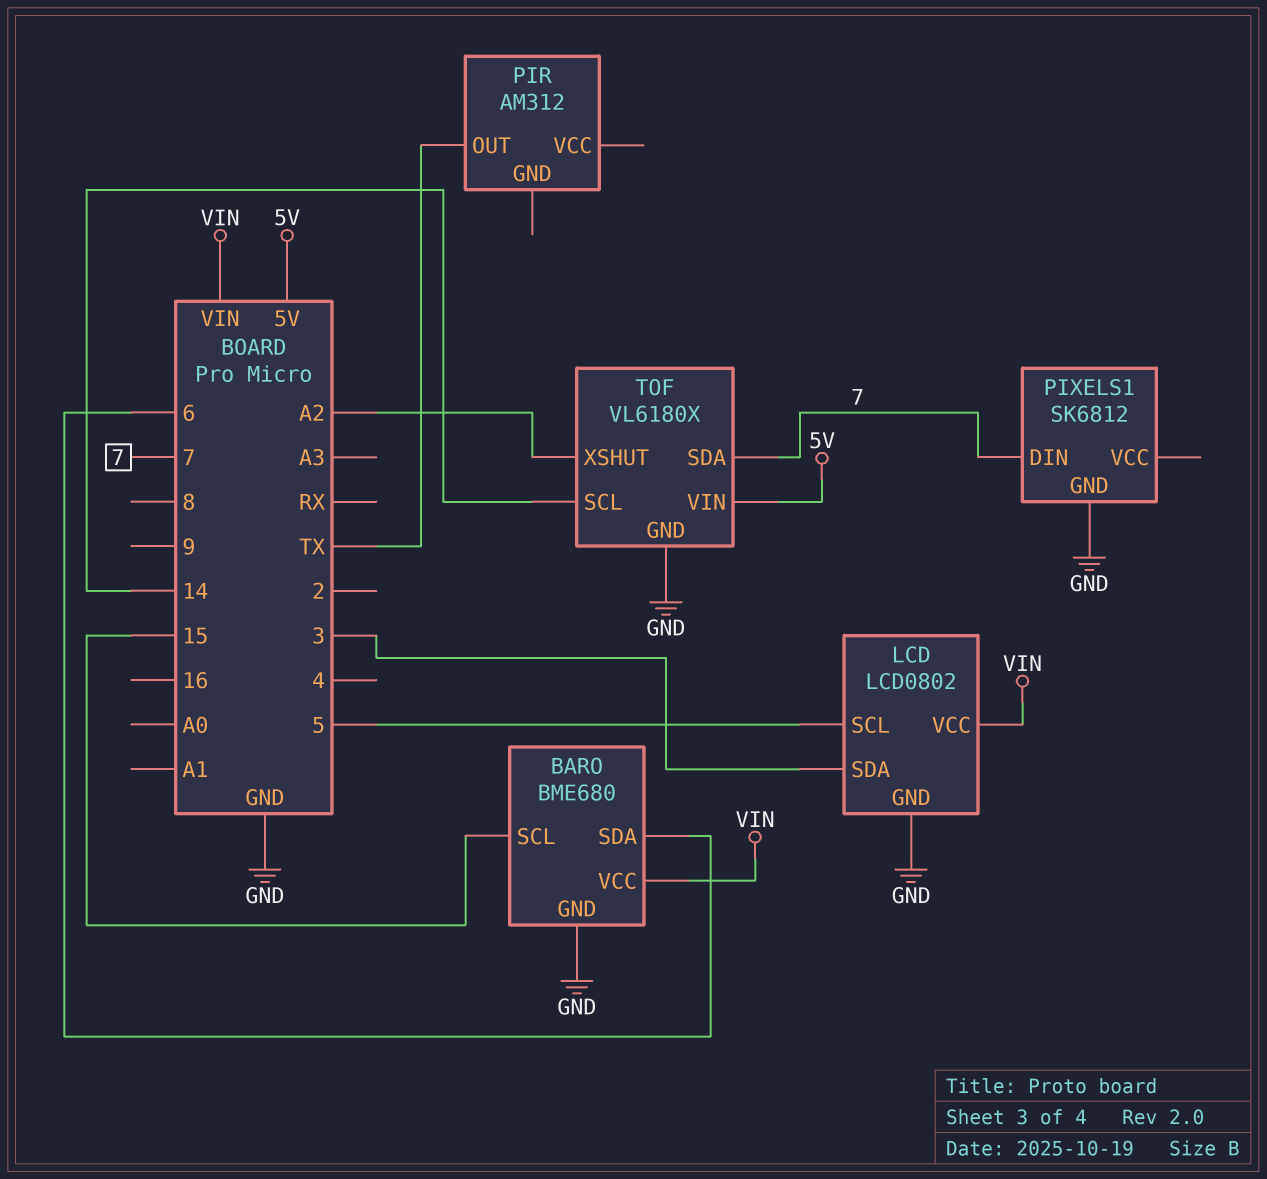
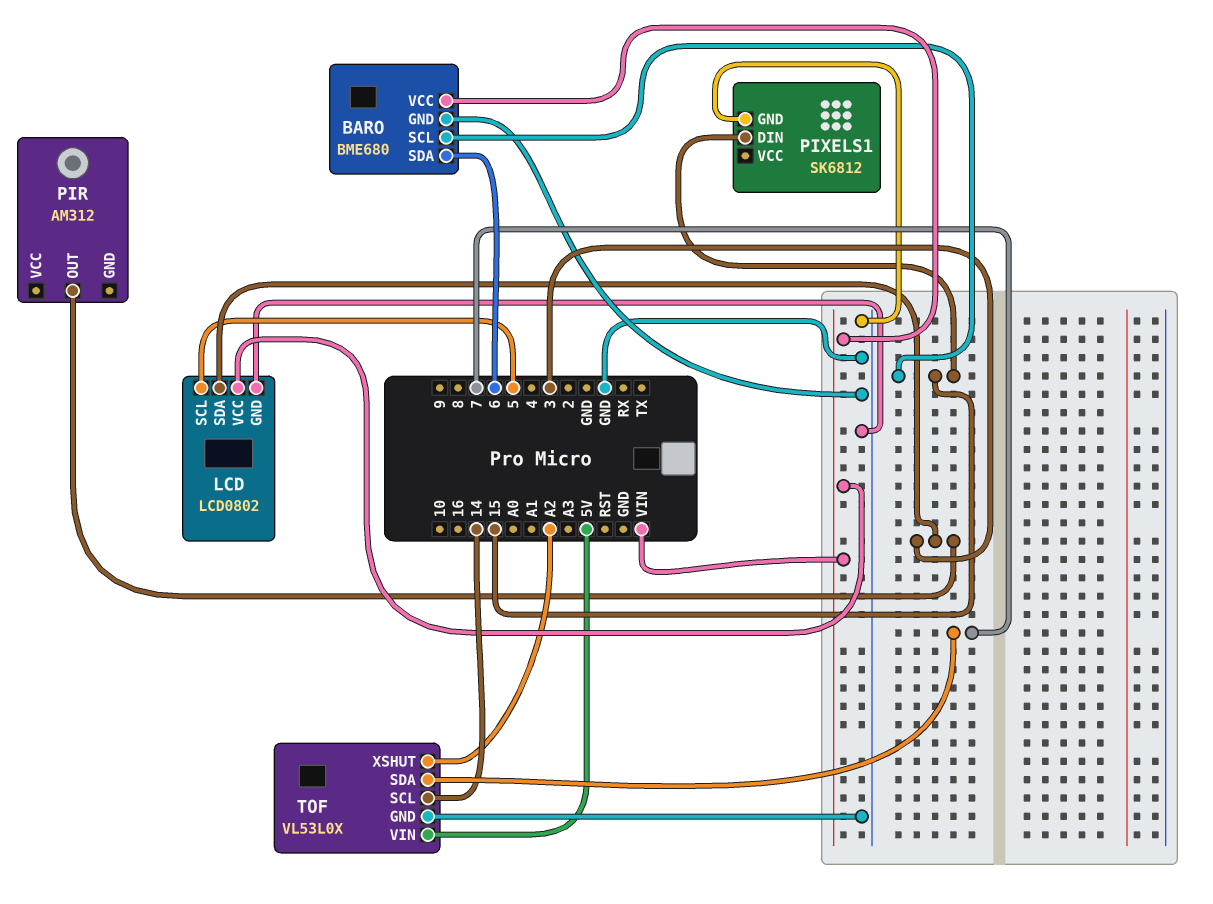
PIR pin OUT: TX -> 3
PIXELS1 pin DIN: 7 -> 15
TOF: VL6180X -> VL53L0X

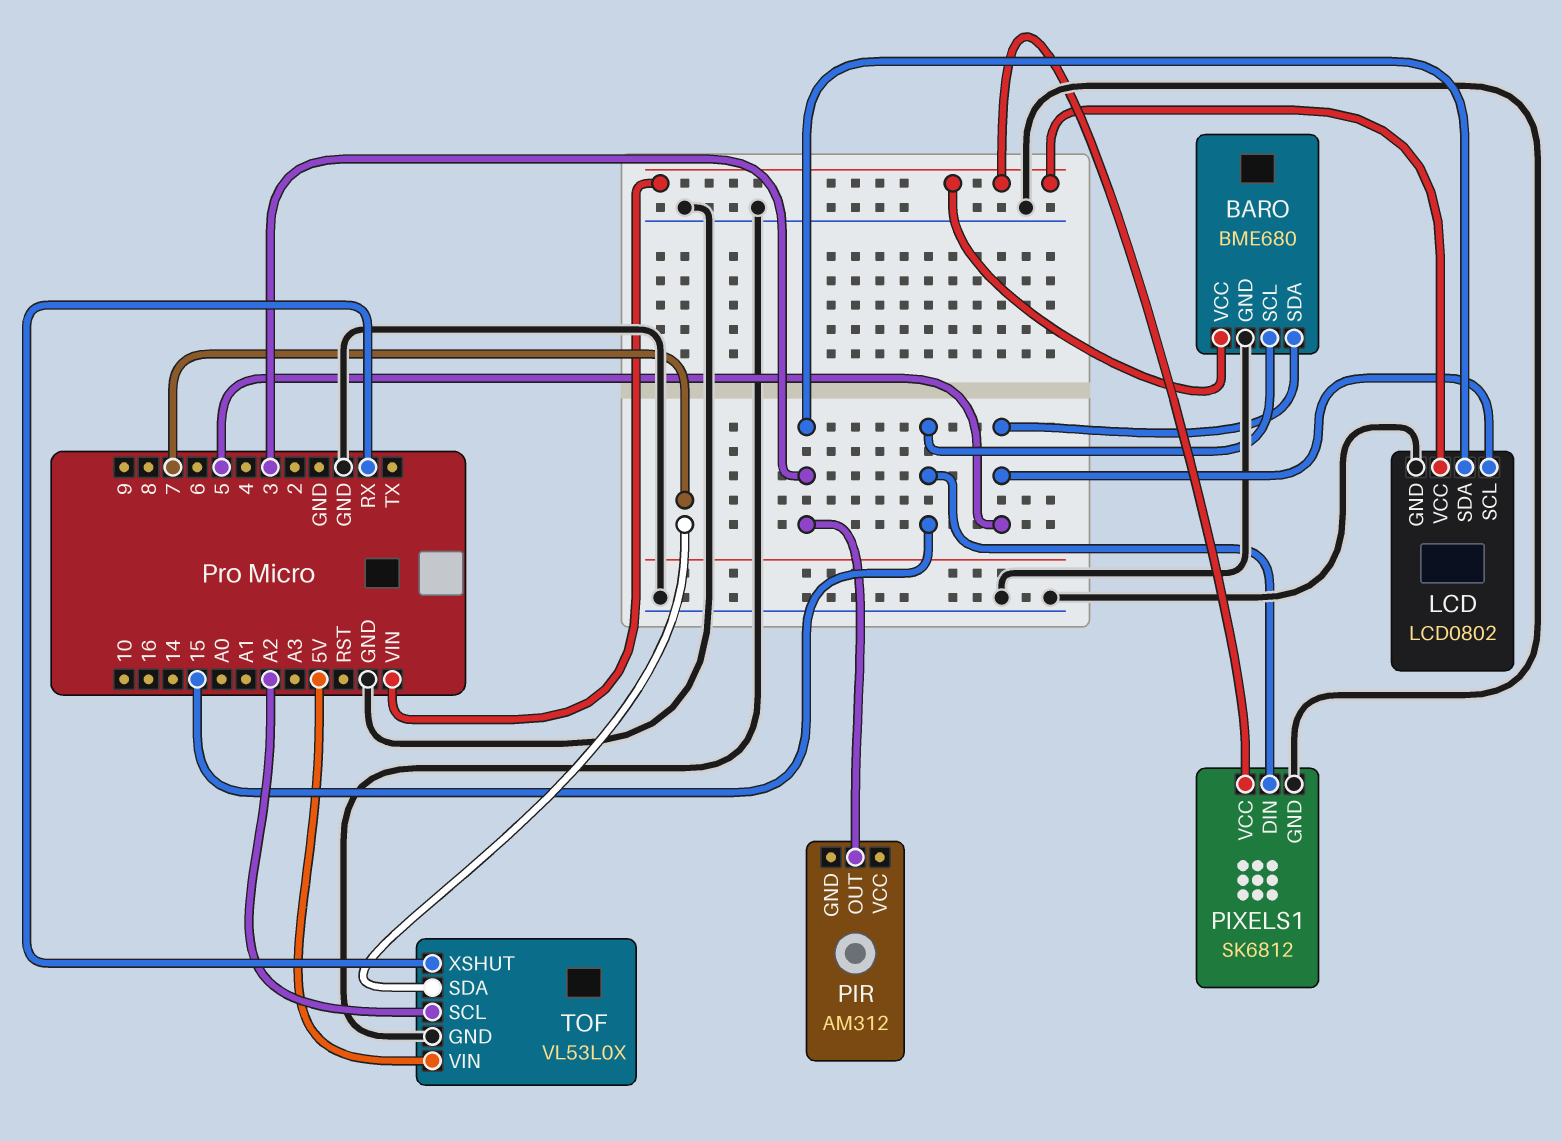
BARO pin SDA: 6 -> 5
PIXELS1 pin VCC: none -> VIN
TOF pin SCL: 14 -> A2
TOF pin XSHUT: A2 -> RX

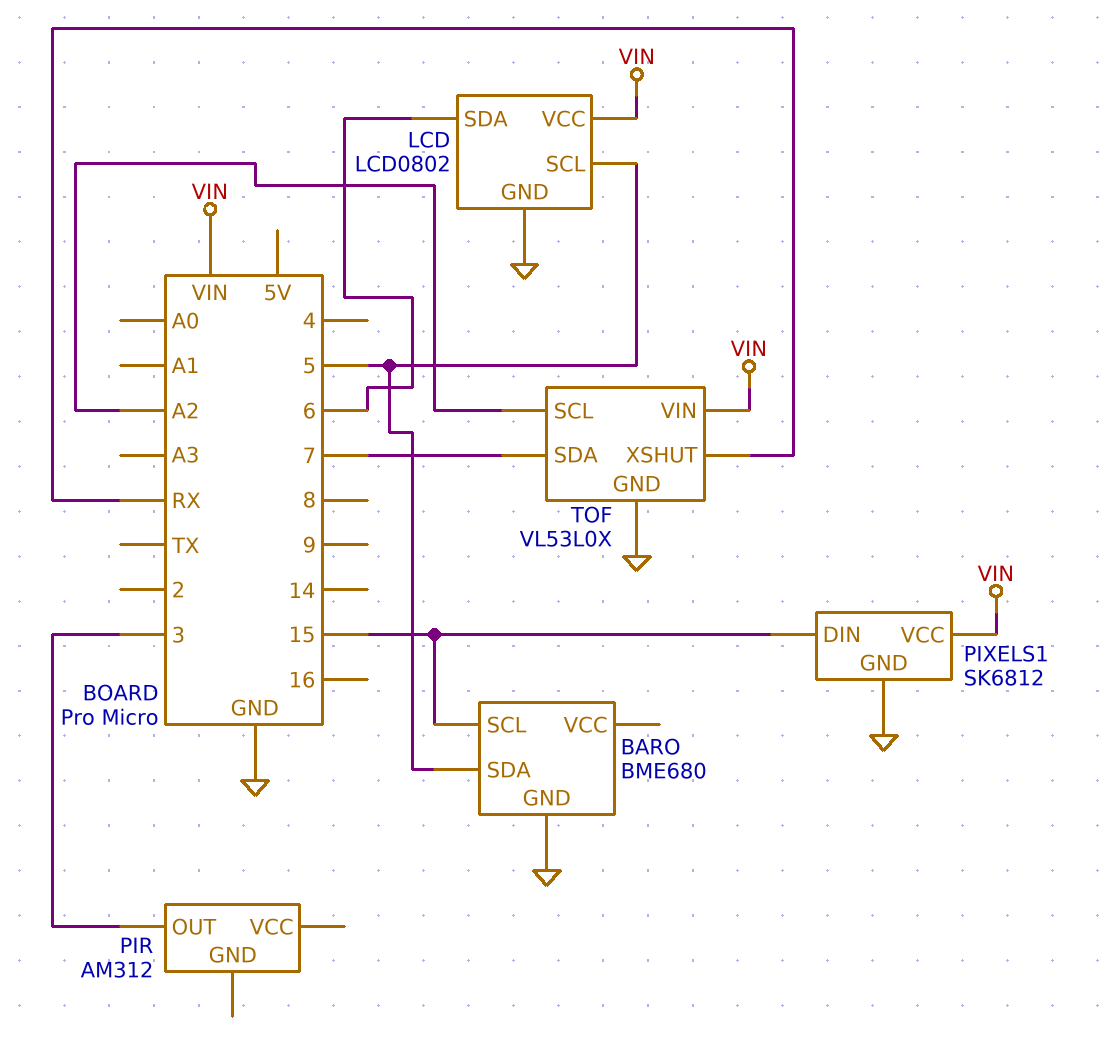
BARO pin VCC: VIN -> none
LCD pin SDA: 3 -> 6
TOF pin VIN: 5V -> VIN

